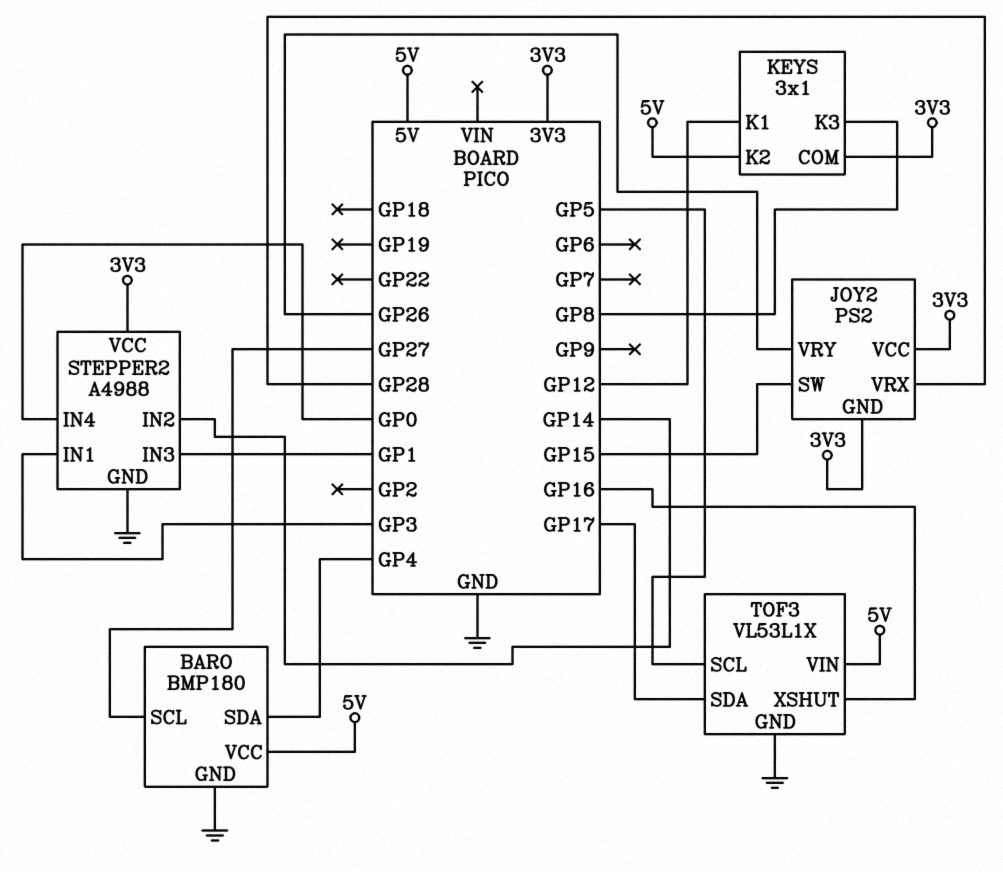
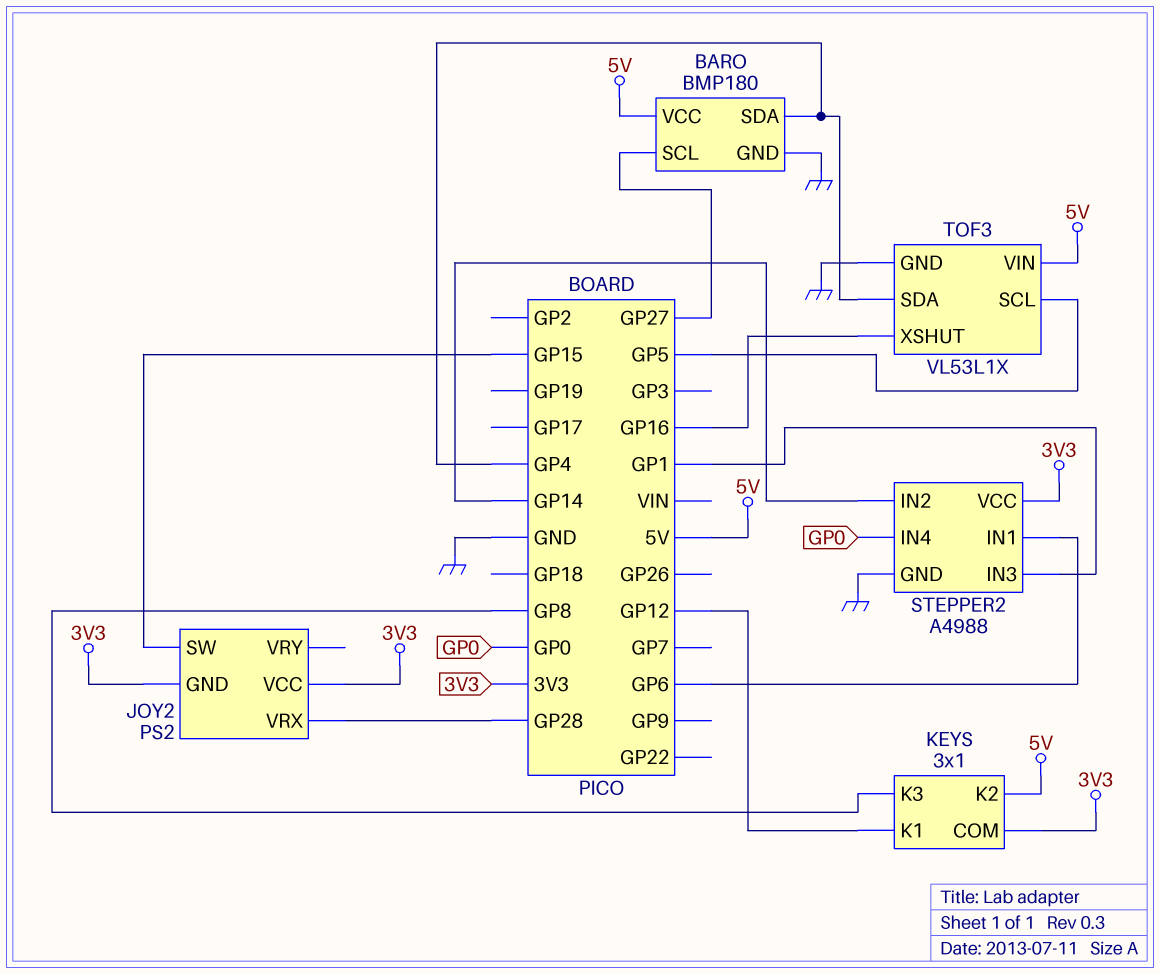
JOY2 pin VRY: GP26 -> none
STEPPER2 pin IN1: GP3 -> GP6
TOF3 pin SDA: GP17 -> GP4

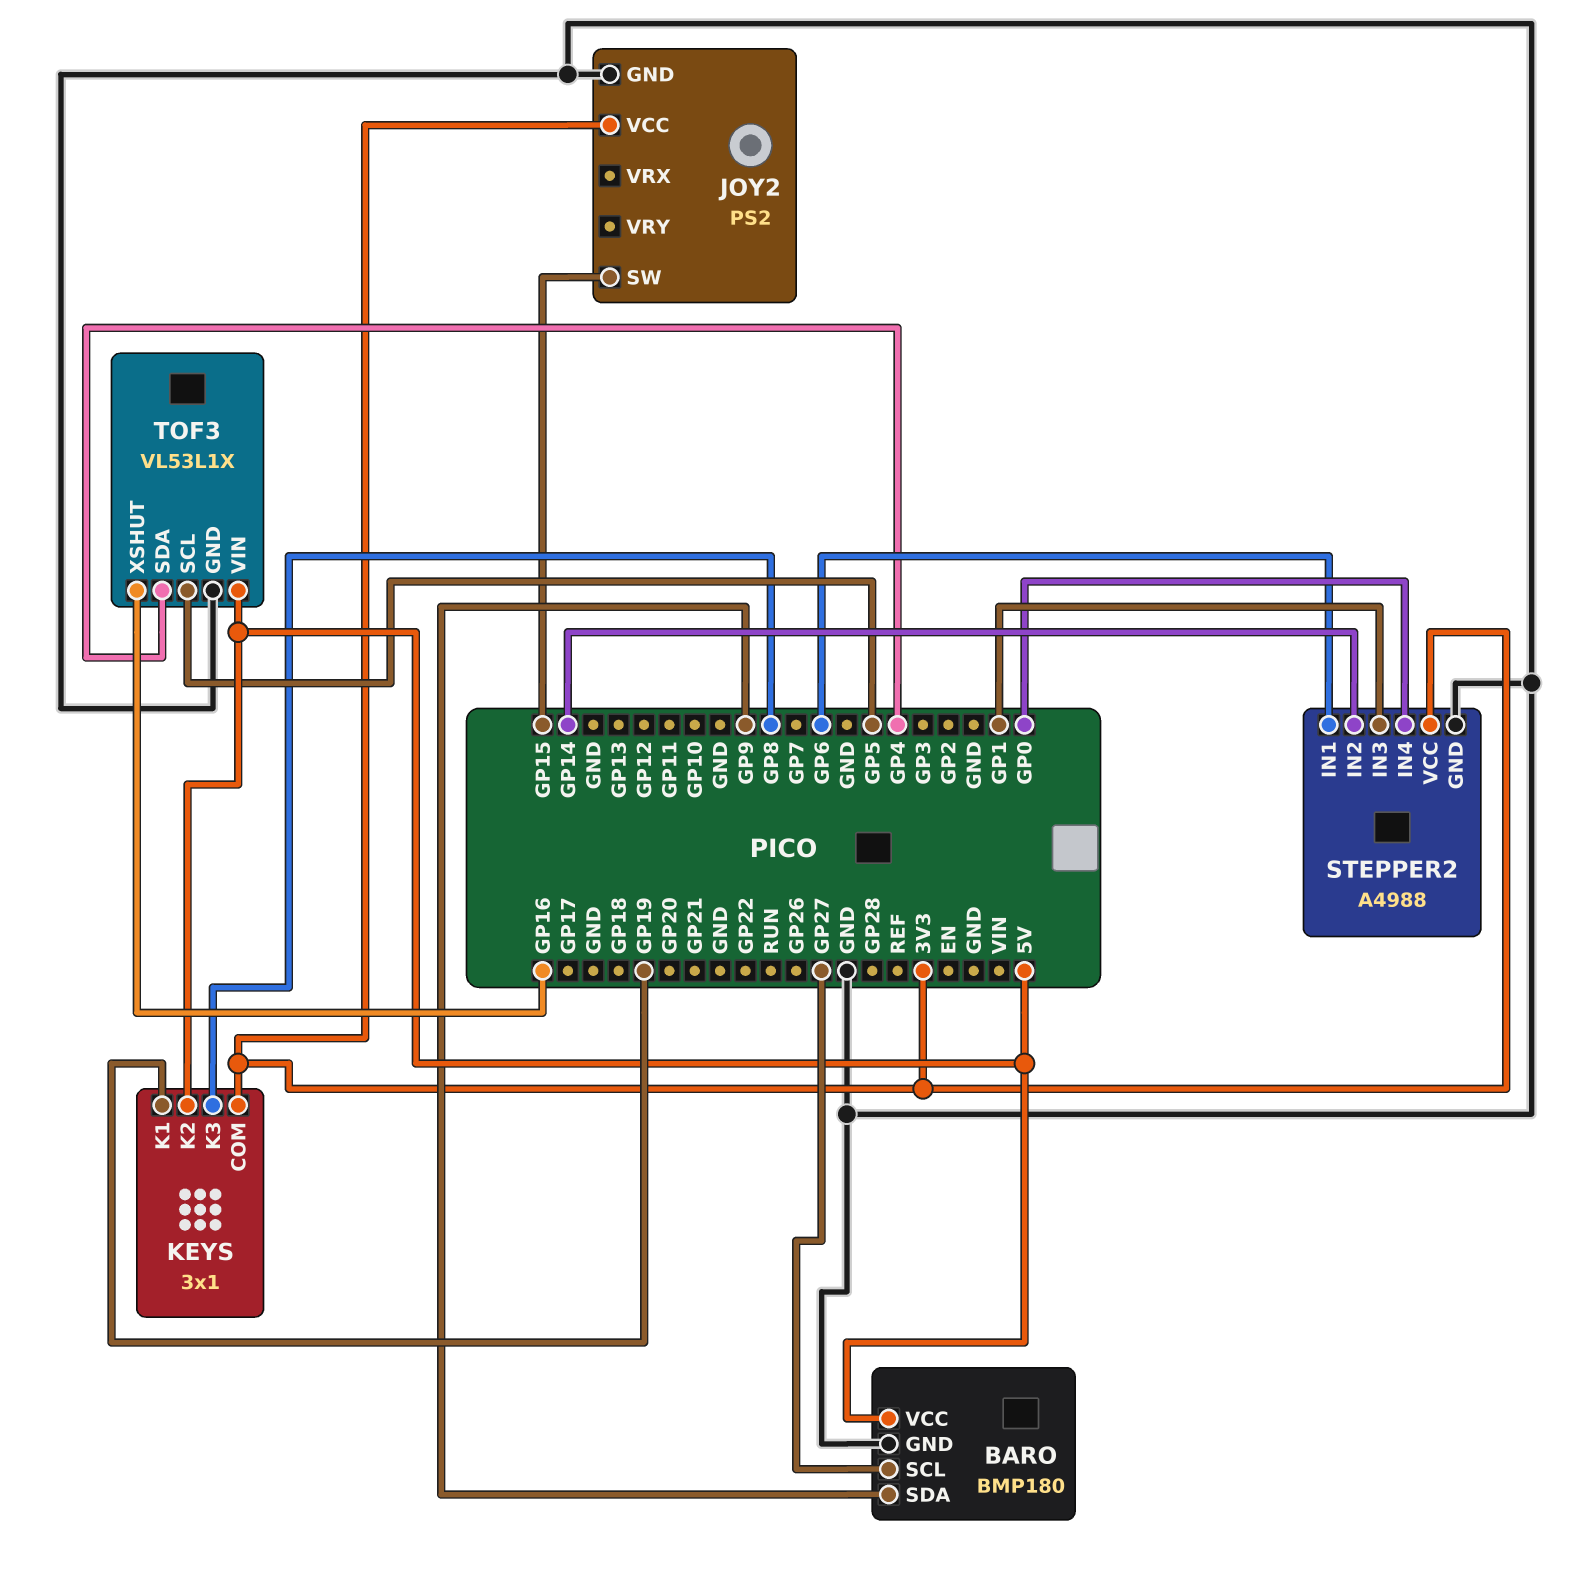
BARO pin SDA: GP4 -> GP9
JOY2 pin GND: 3V3 -> GND
JOY2 pin VRX: GP28 -> none
KEYS pin K1: GP12 -> GP19

